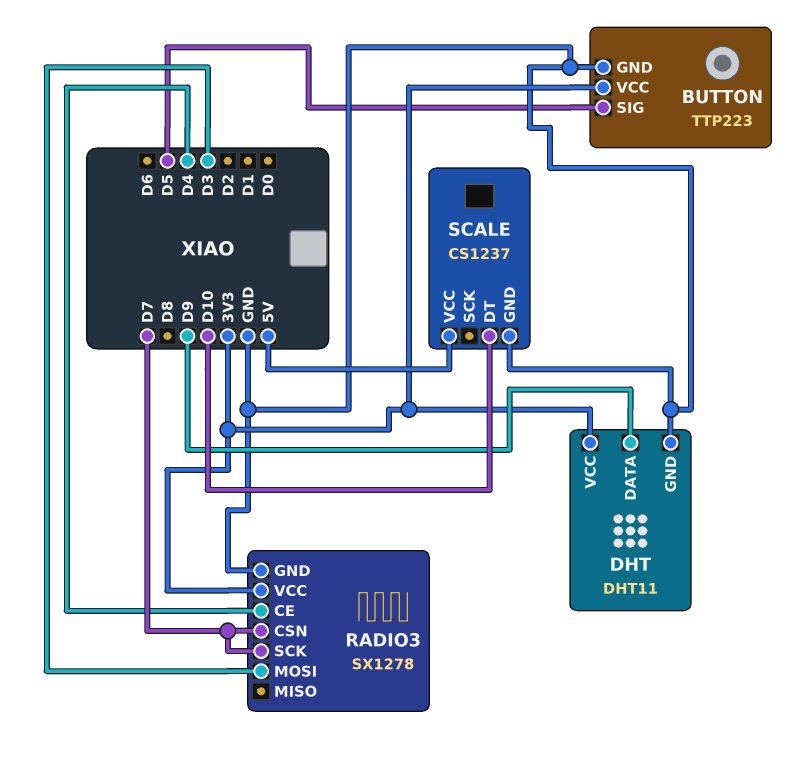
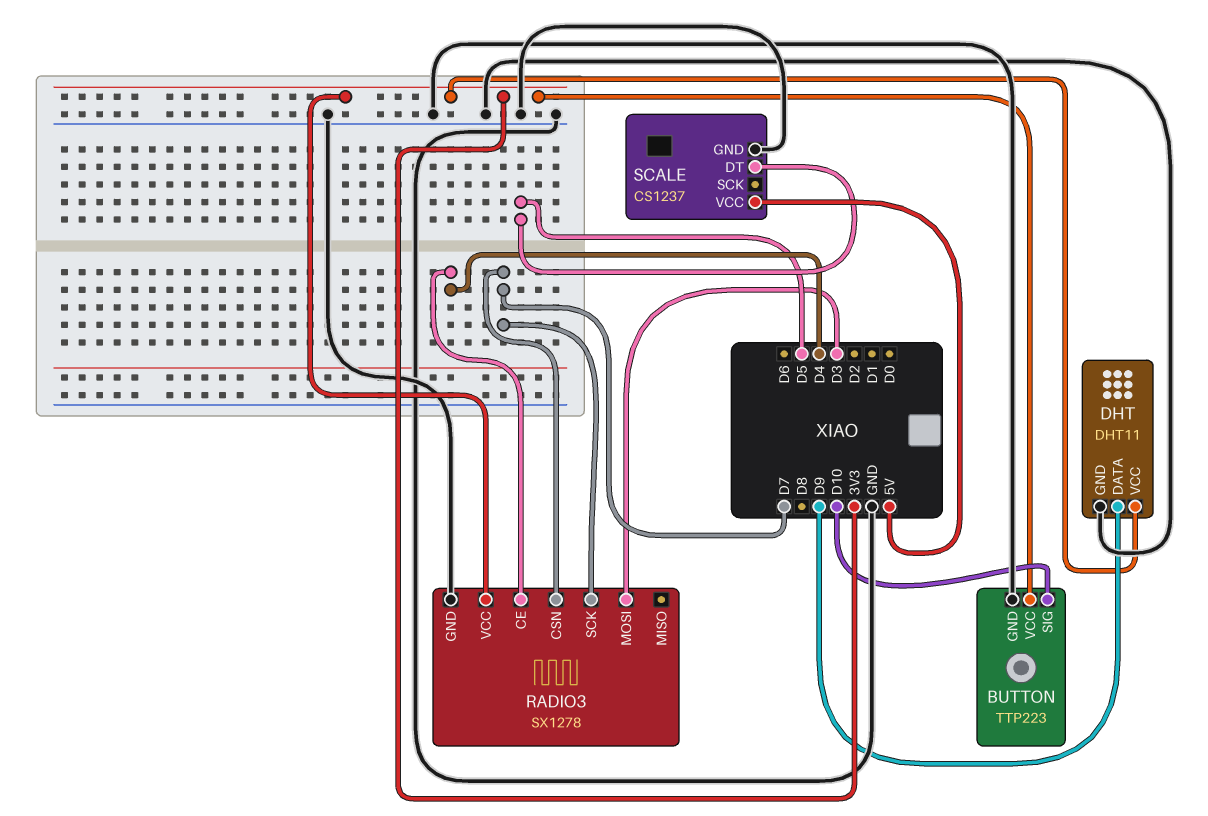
BUTTON pin SIG: D5 -> D10
SCALE pin DT: D10 -> D5

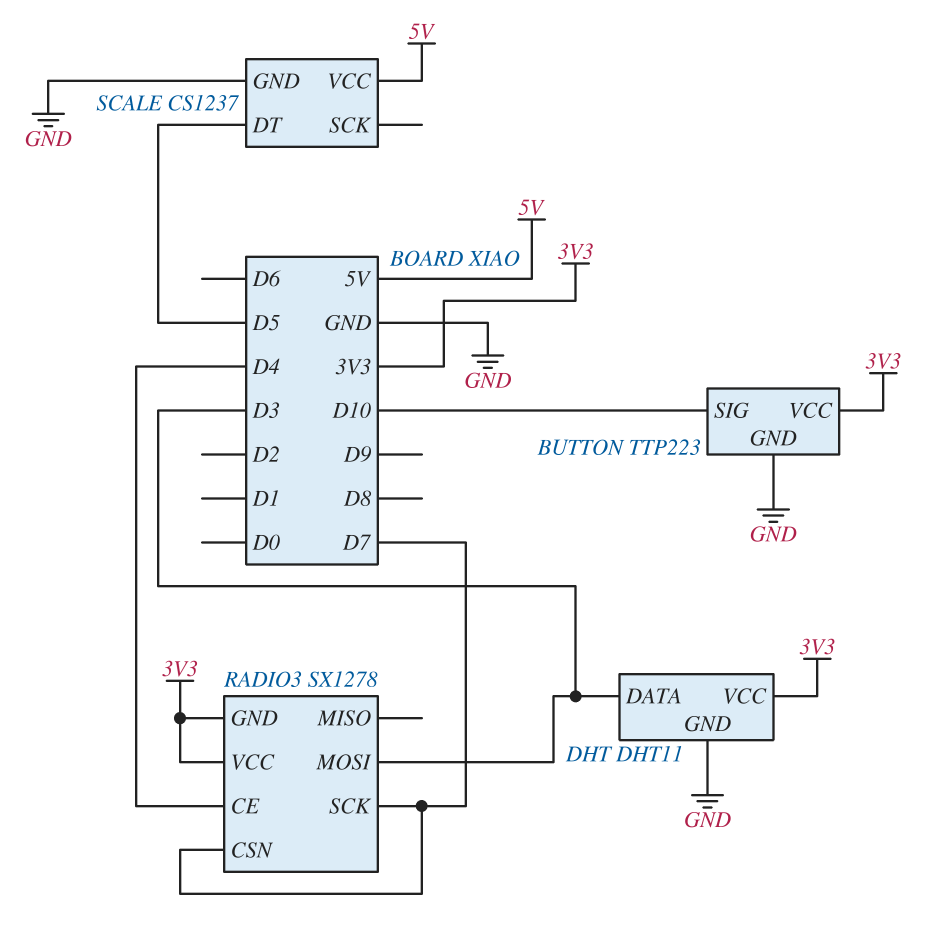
DHT pin DATA: D9 -> D3
RADIO3 pin GND: GND -> 3V3

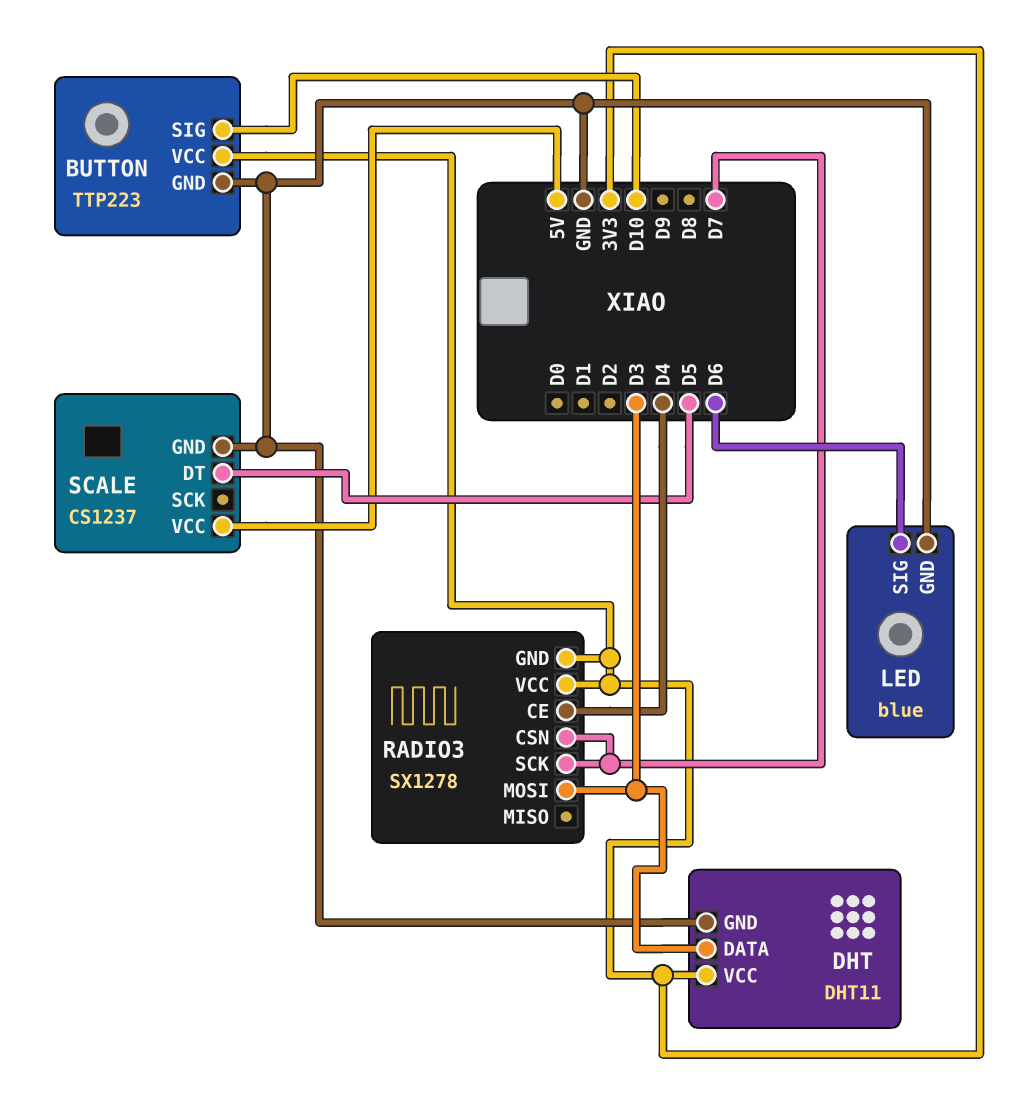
LED: none -> blue
LED pin GND: none -> GND
LED pin SIG: none -> D6

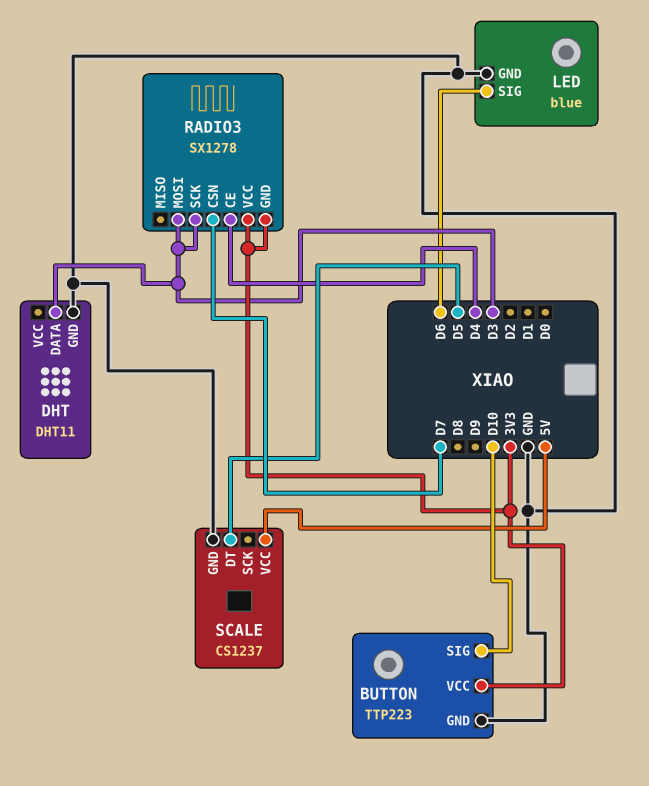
DHT pin VCC: 3V3 -> none
RADIO3 pin SCK: D7 -> D3

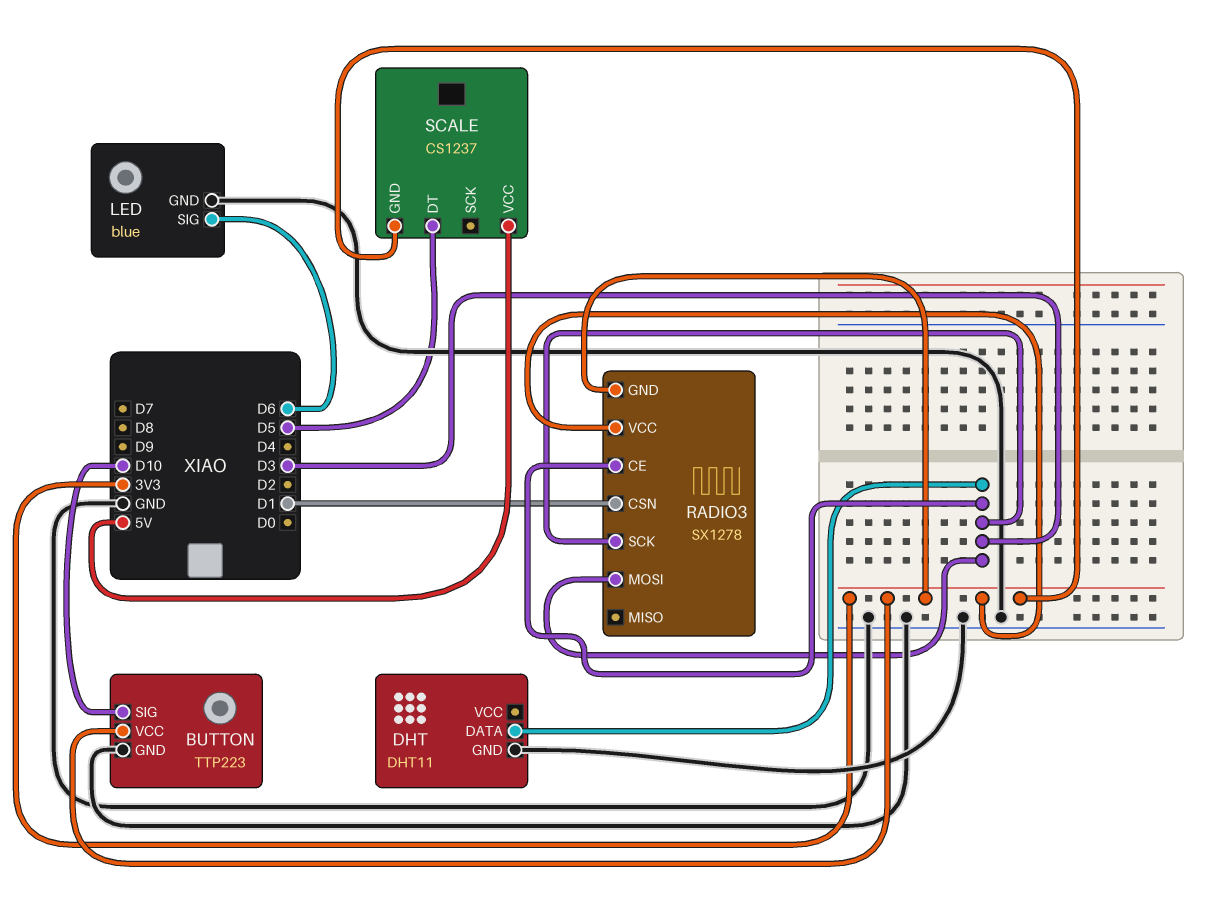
RADIO3 pin CE: D4 -> D3
RADIO3 pin CSN: D7 -> D1
SCALE pin GND: GND -> 3V3

